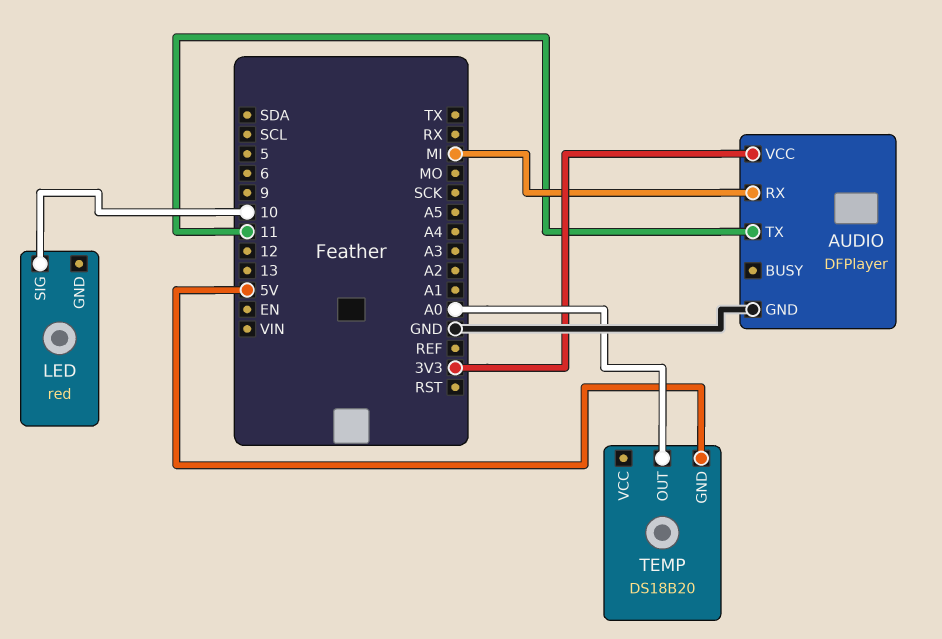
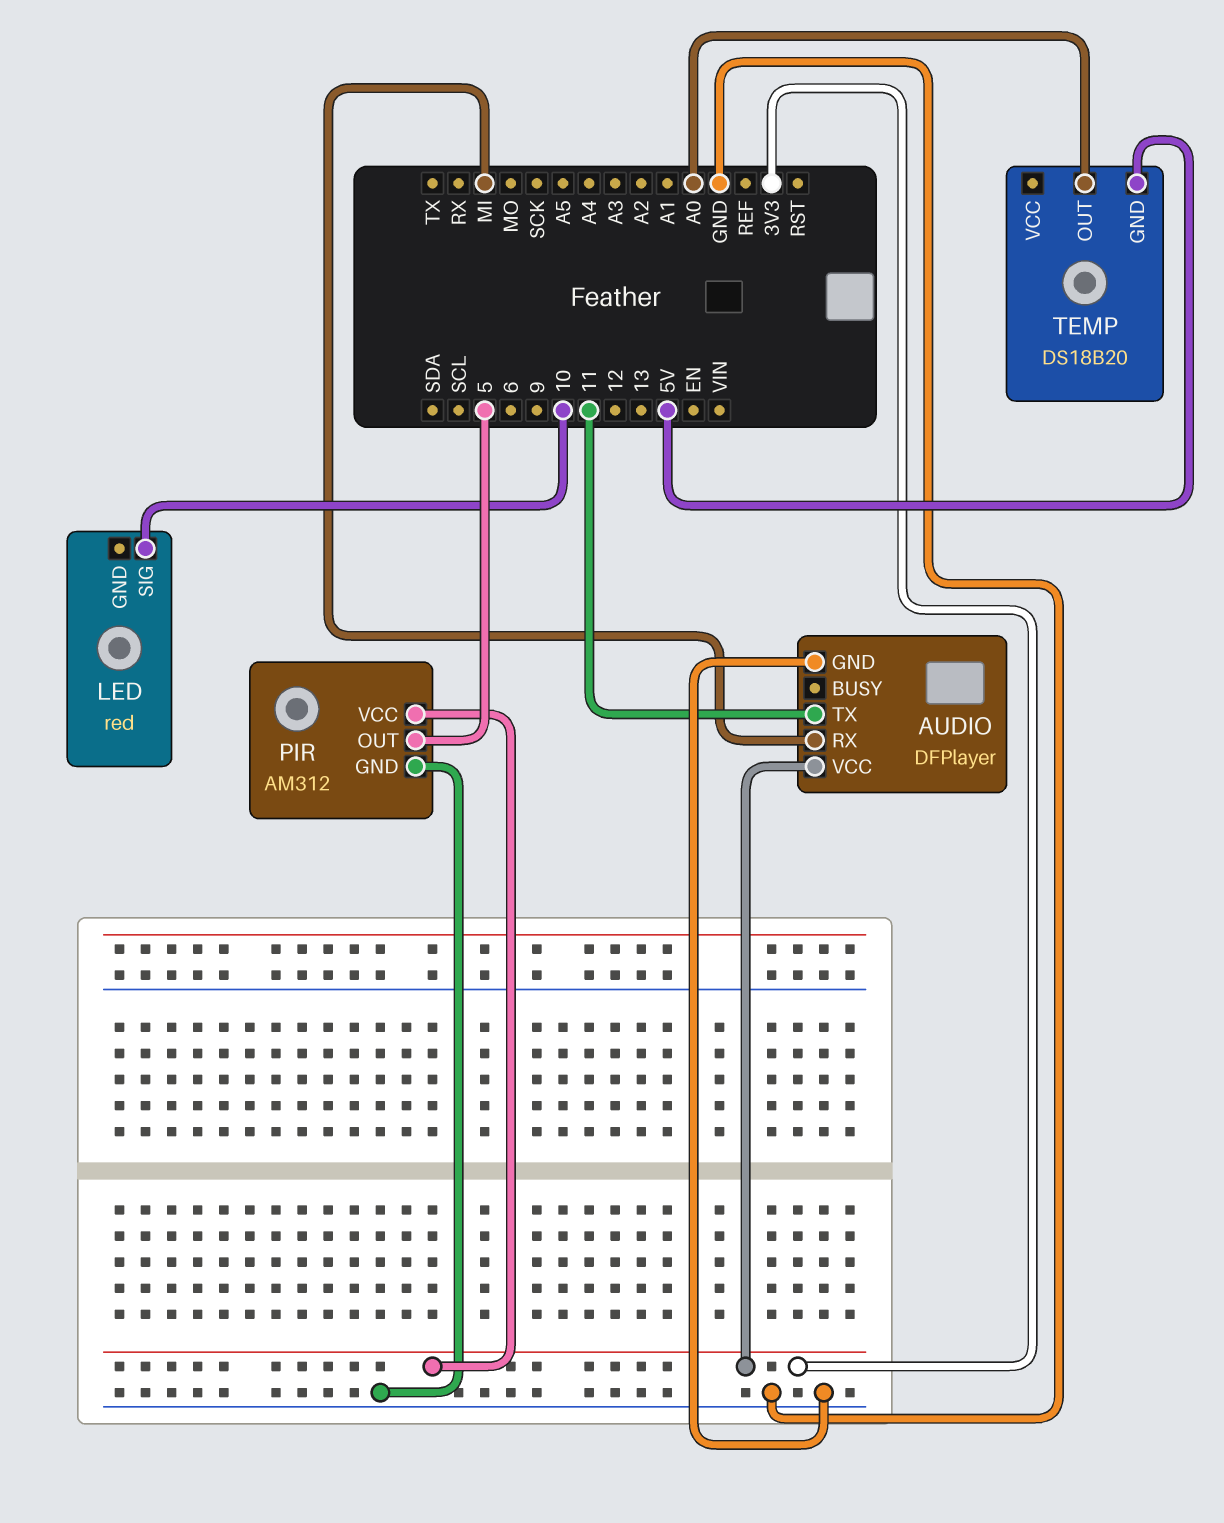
PIR: none -> AM312
PIR pin GND: none -> GND
PIR pin OUT: none -> 5
PIR pin VCC: none -> 3V3

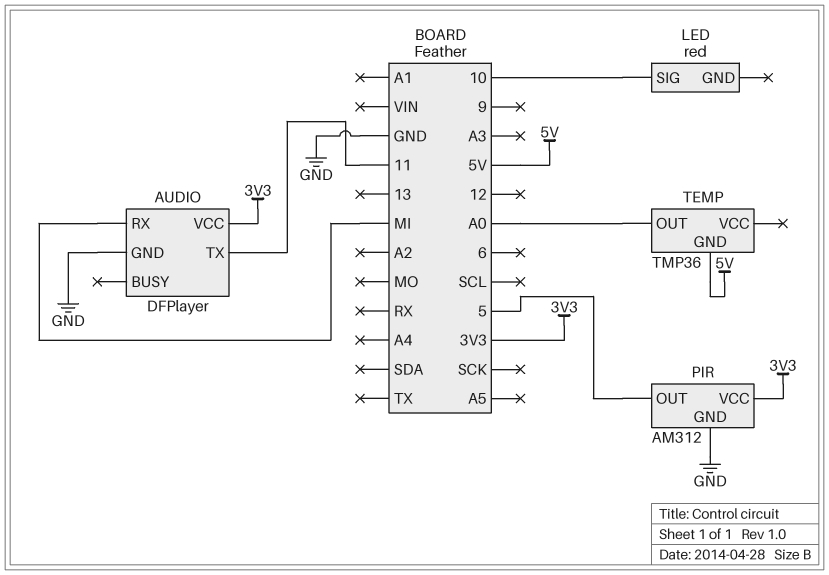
TEMP: DS18B20 -> TMP36

